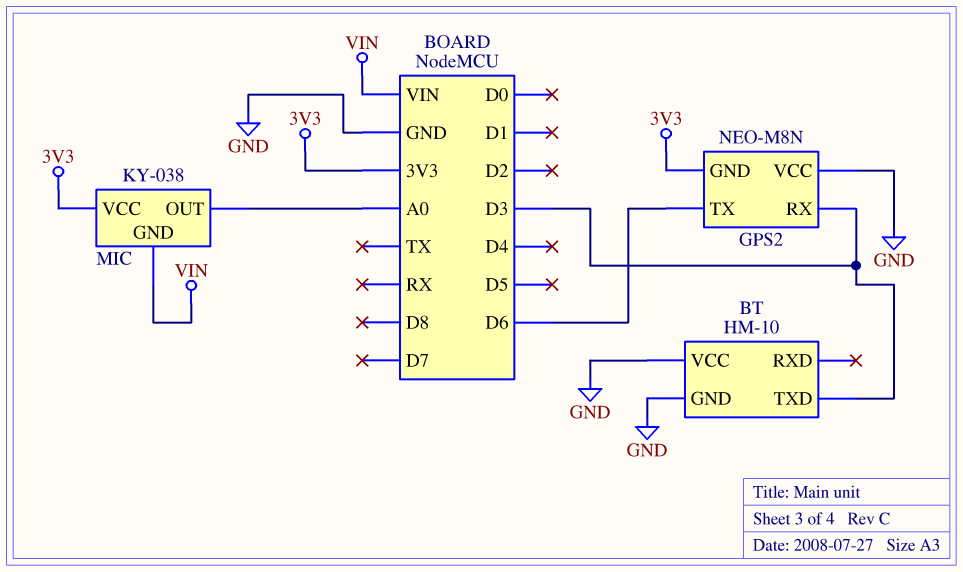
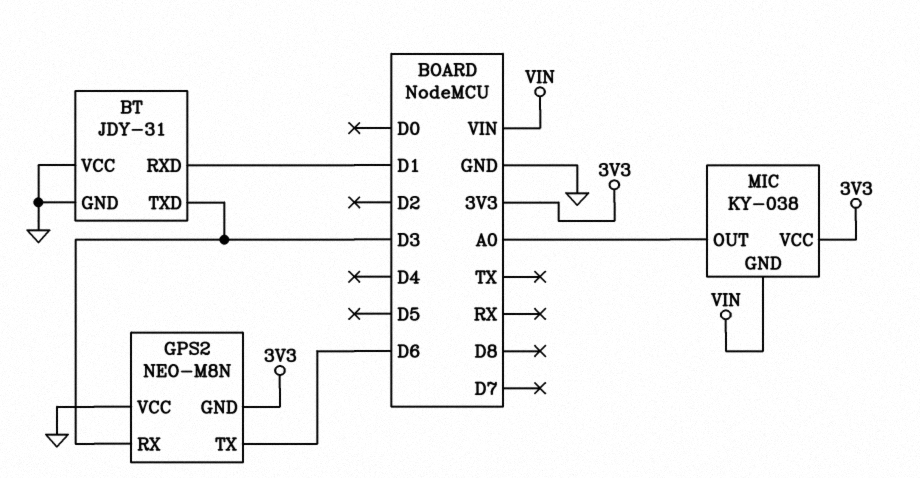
BT: HM-10 -> JDY-31
BT pin RXD: none -> D1

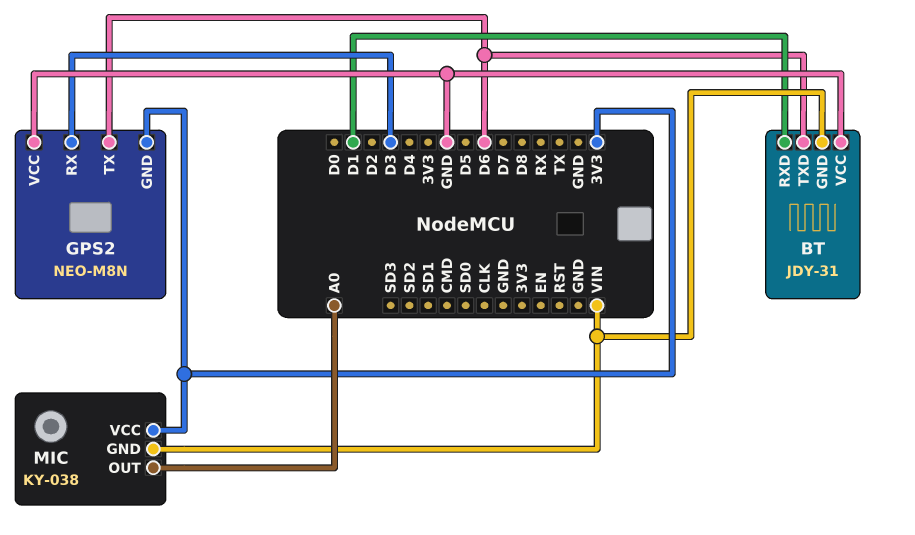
BT pin GND: GND -> VIN
BT pin TXD: D3 -> D6

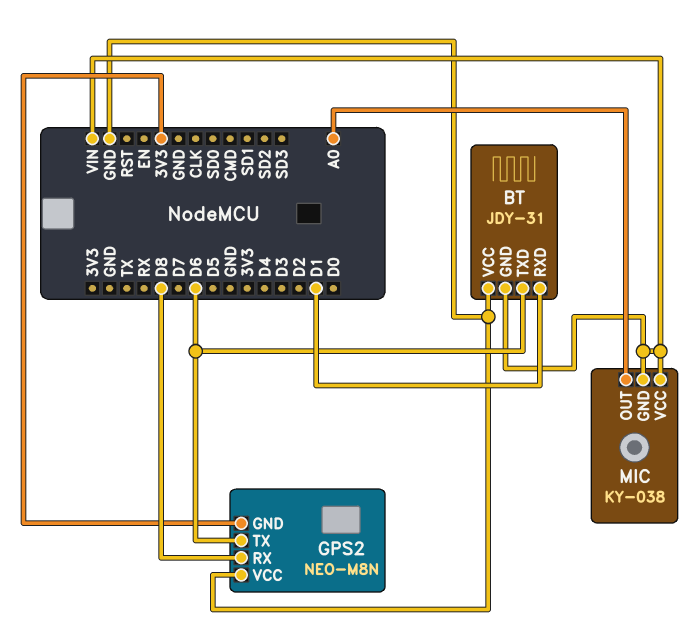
GPS2 pin RX: D3 -> D8
MIC pin VCC: 3V3 -> VIN

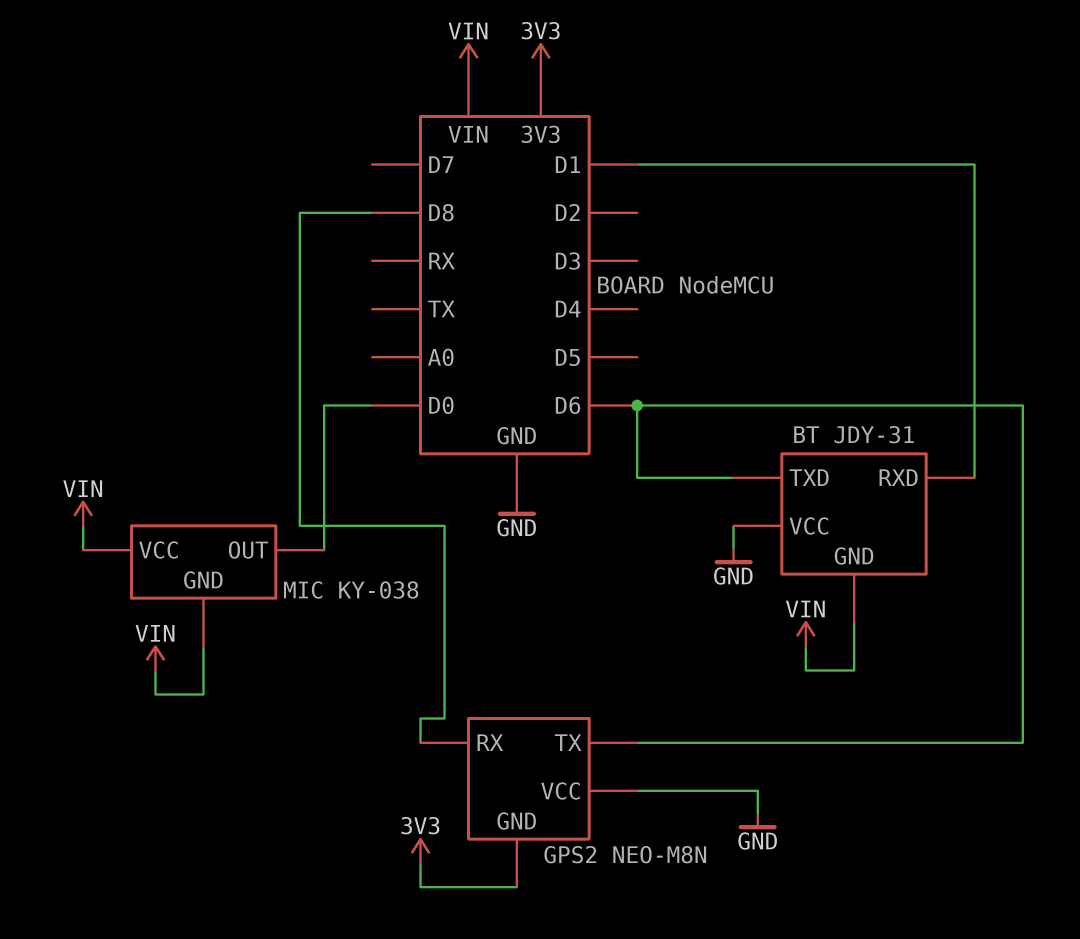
MIC pin OUT: A0 -> D0

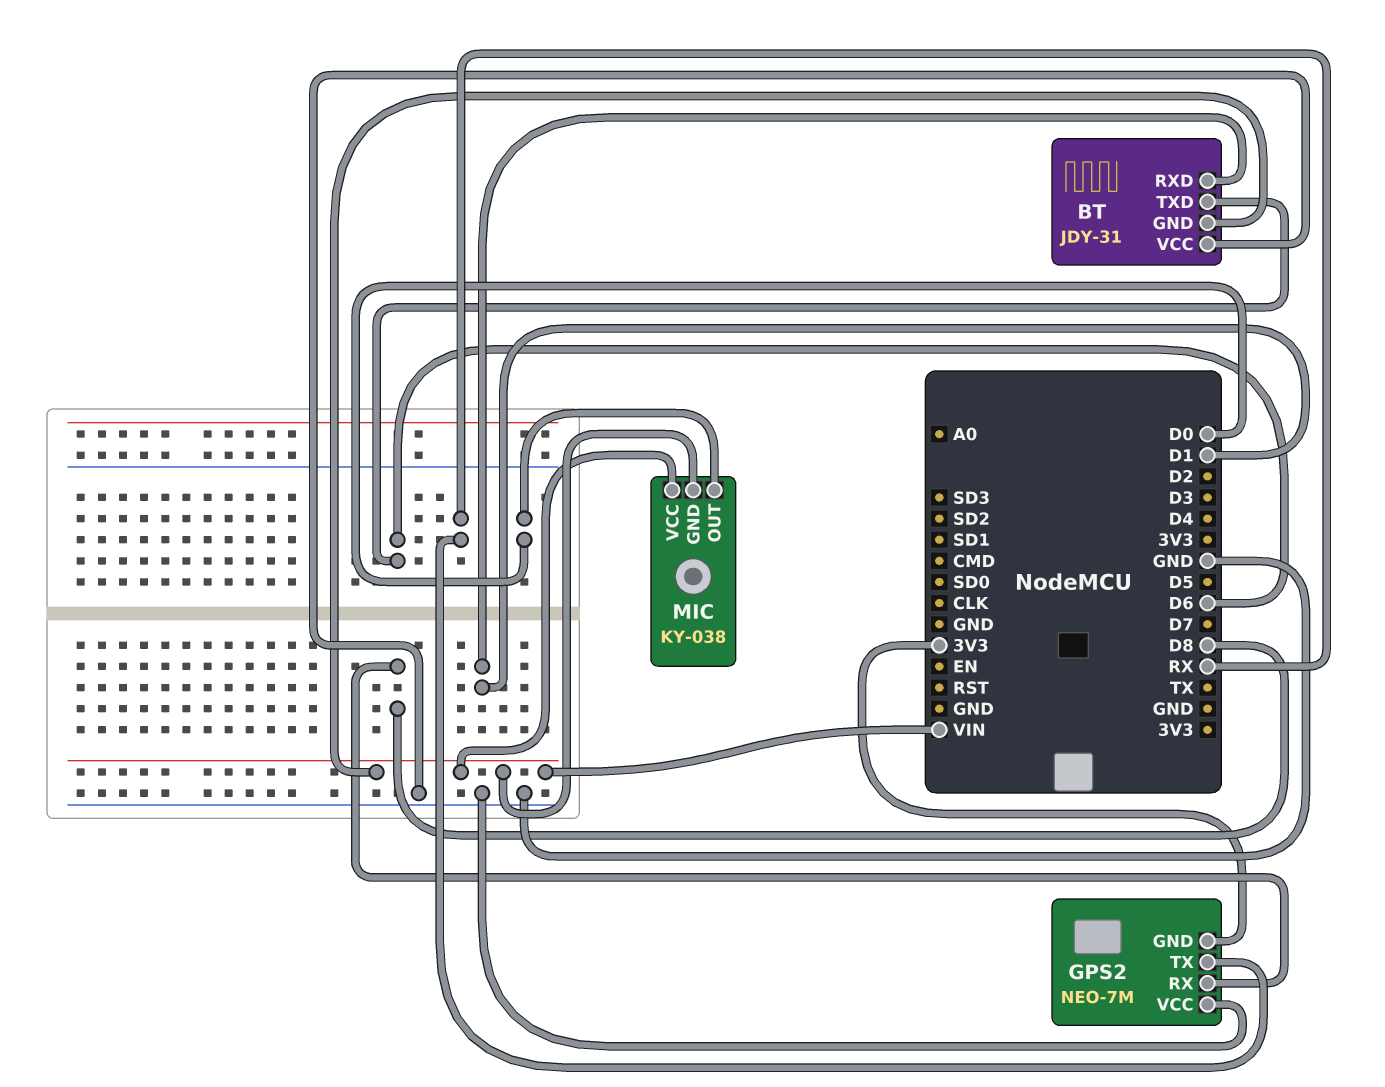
GPS2: NEO-M8N -> NEO-7M
GPS2 pin TX: D6 -> RX

